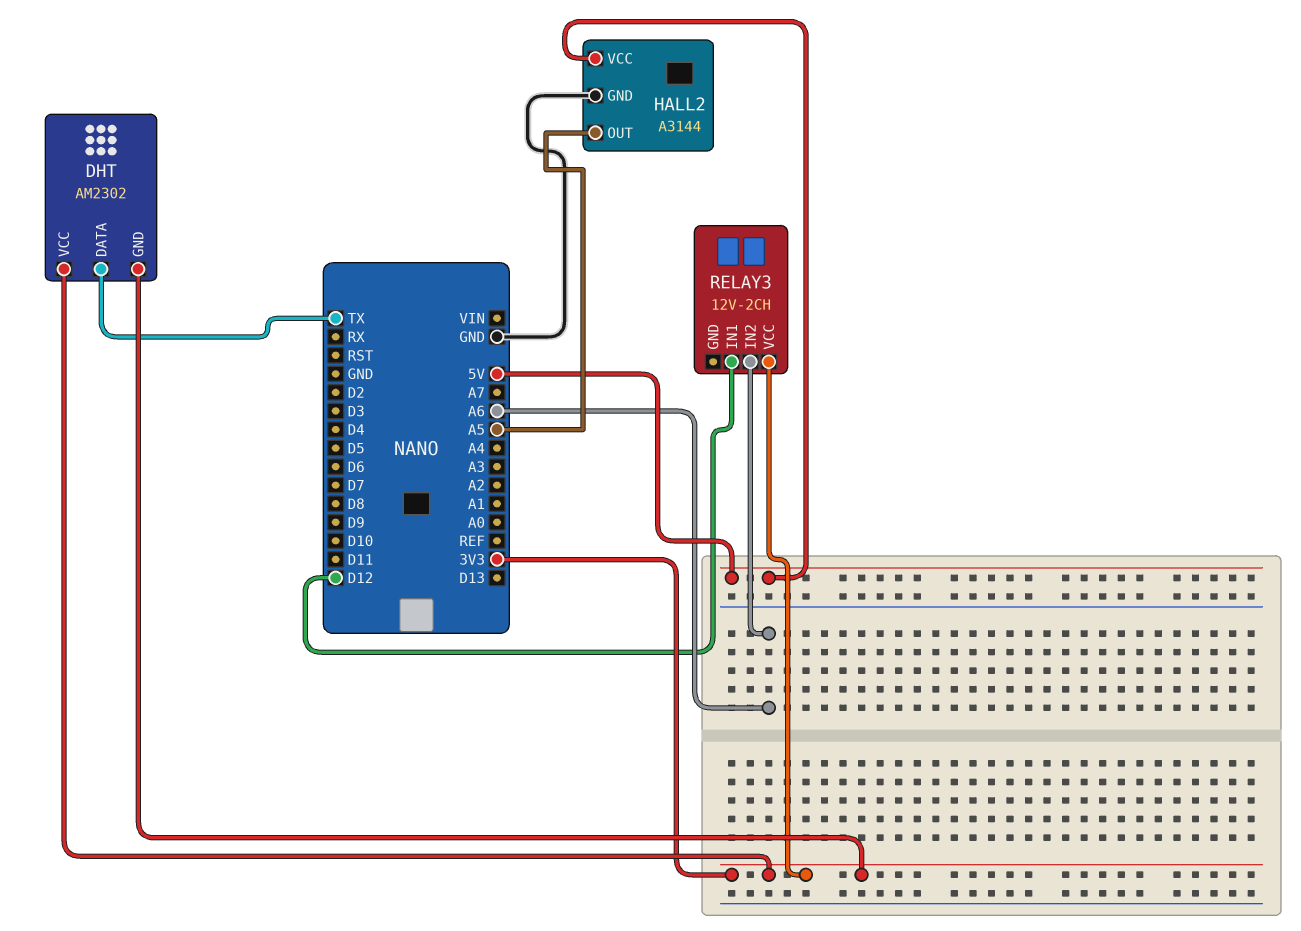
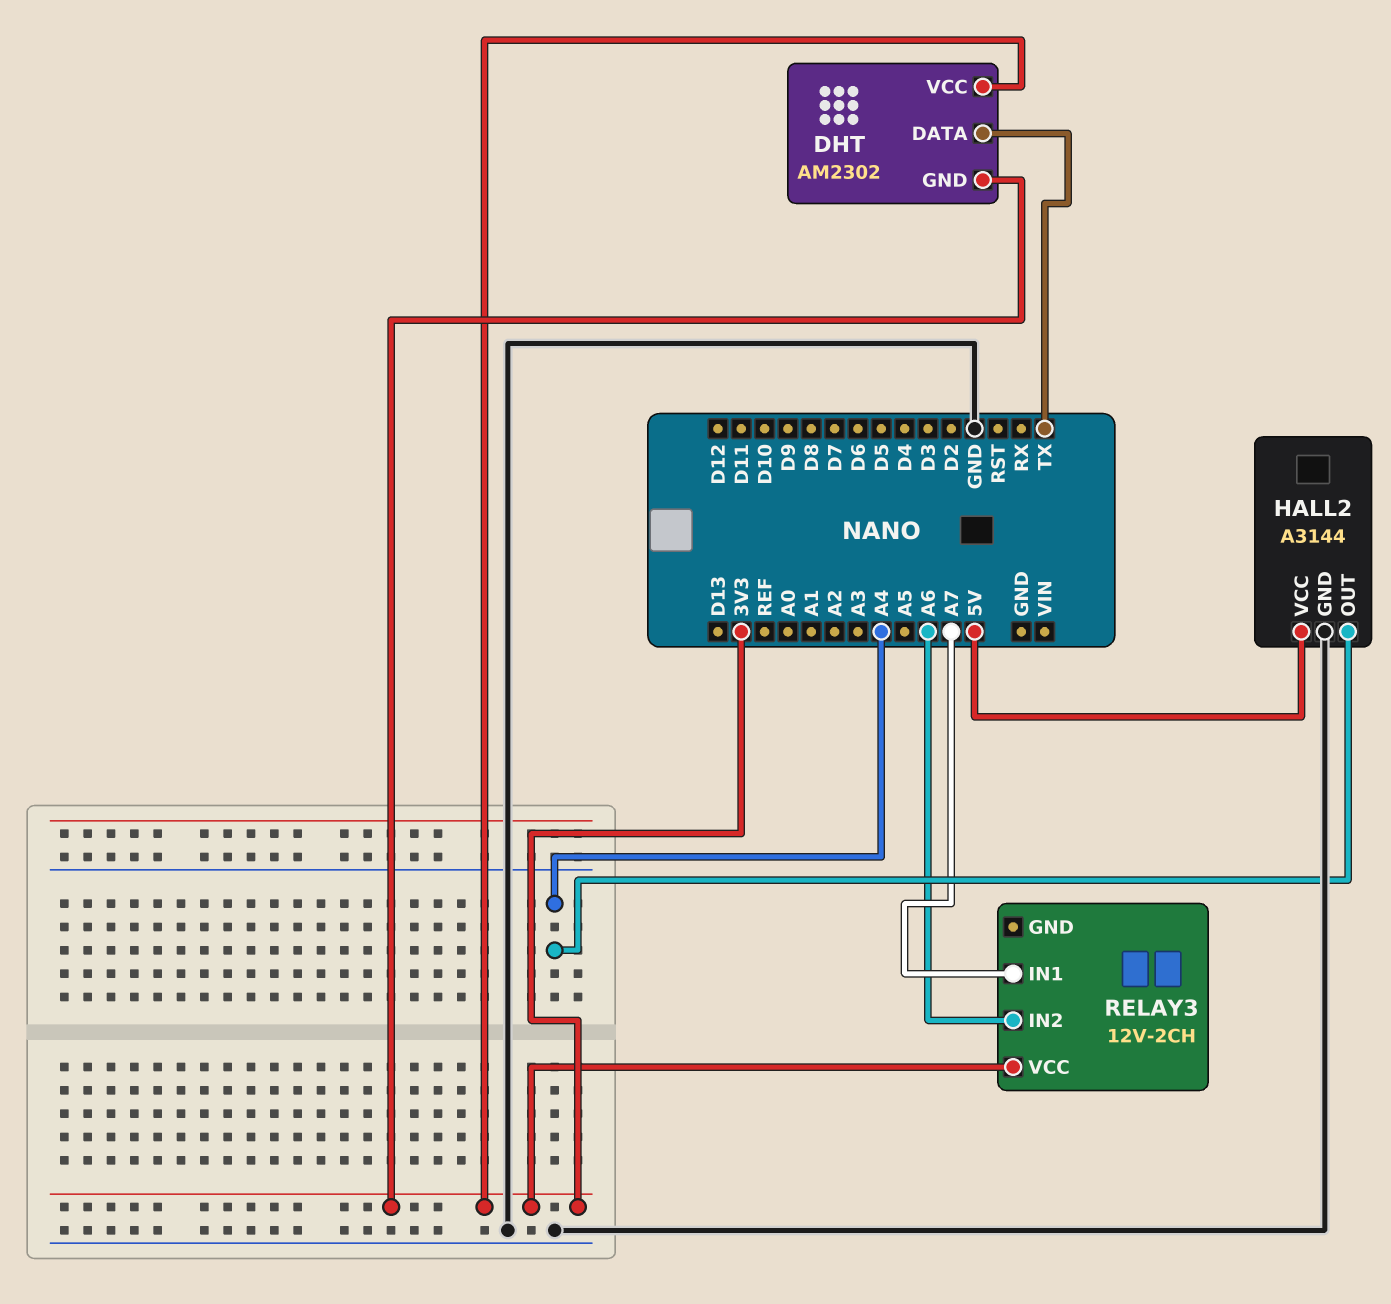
HALL2 pin OUT: A5 -> A4
RELAY3 pin IN1: D12 -> A7

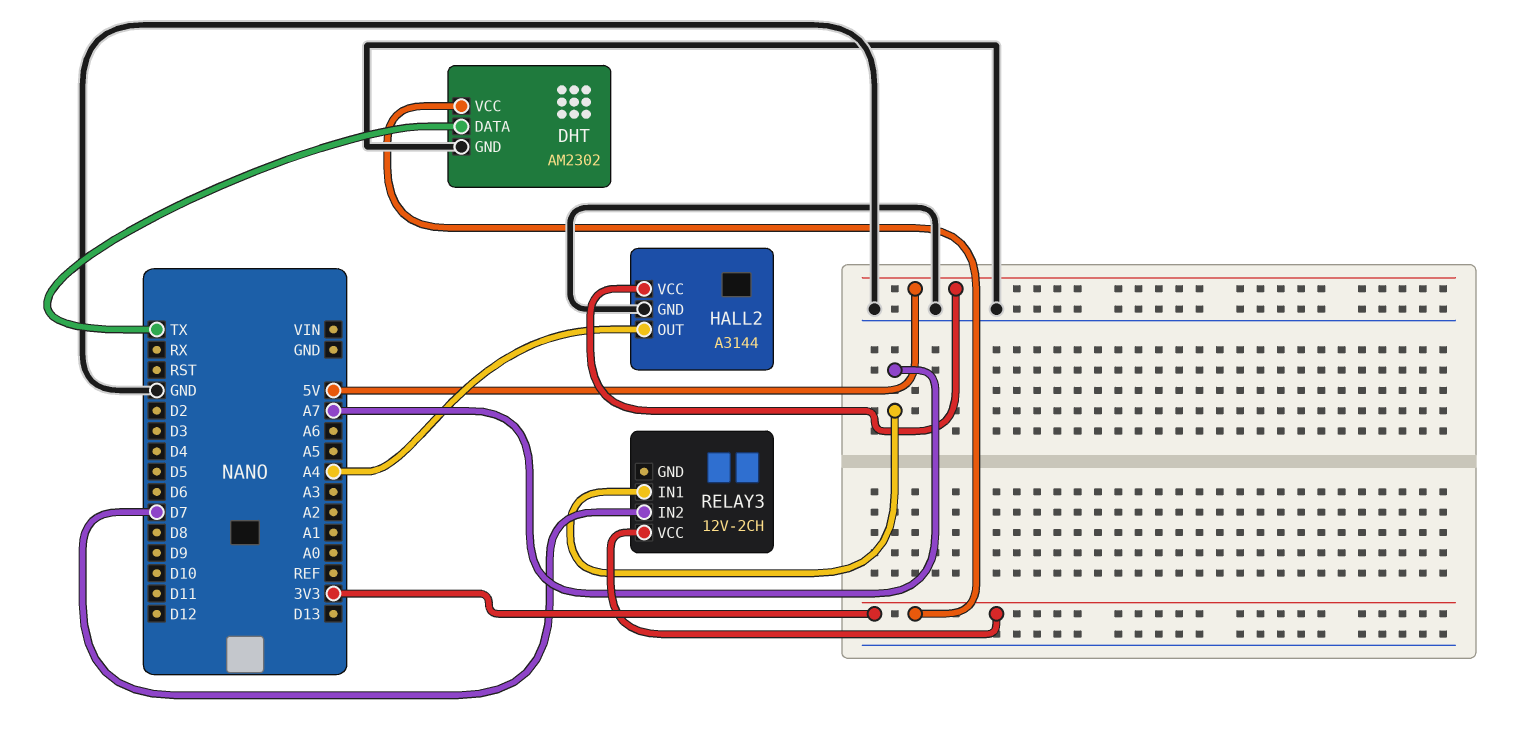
DHT pin GND: 3V3 -> GND
RELAY3 pin IN2: A6 -> D7

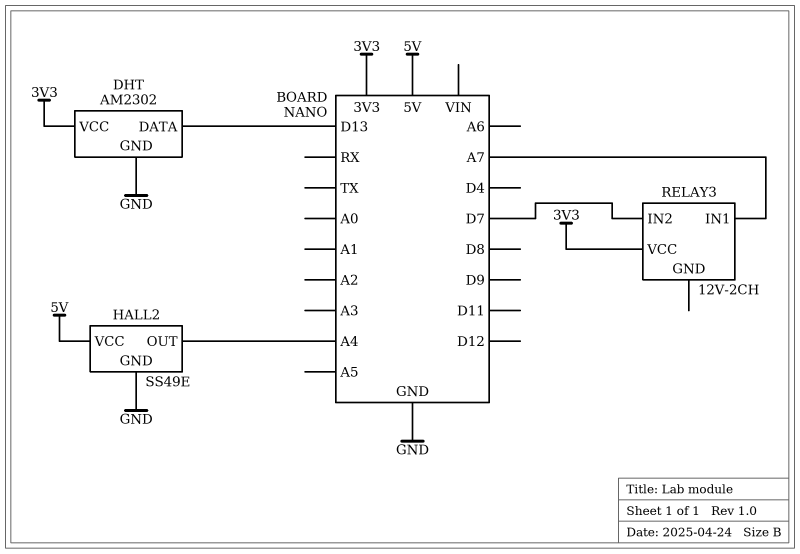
DHT pin DATA: TX -> D13
HALL2: A3144 -> SS49E

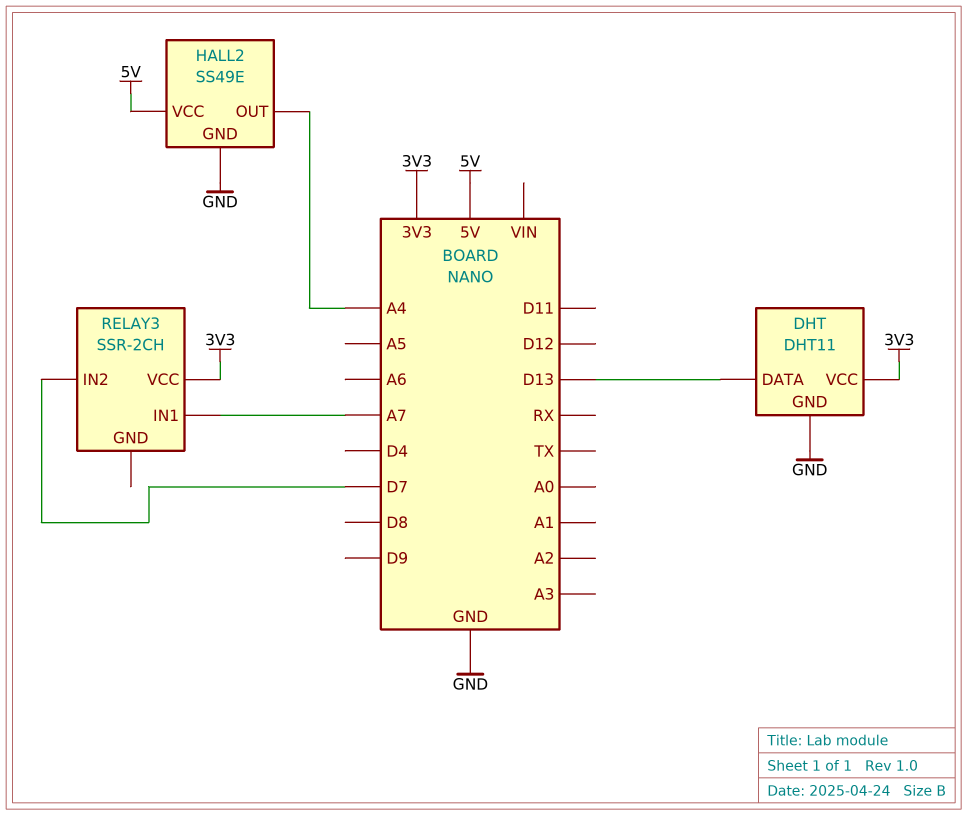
DHT: AM2302 -> DHT11
RELAY3: 12V-2CH -> SSR-2CH

